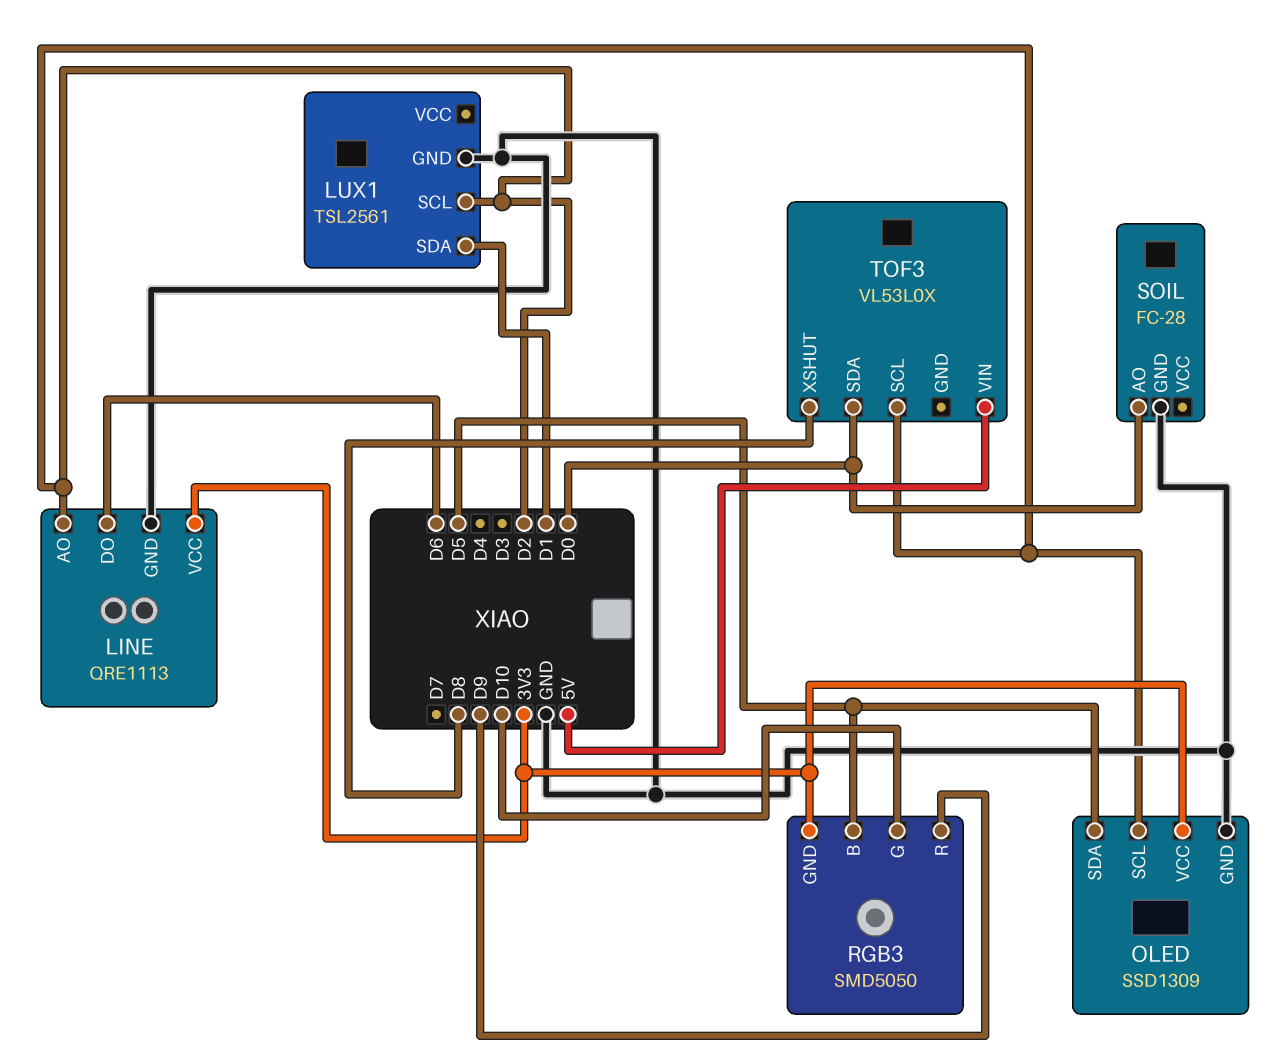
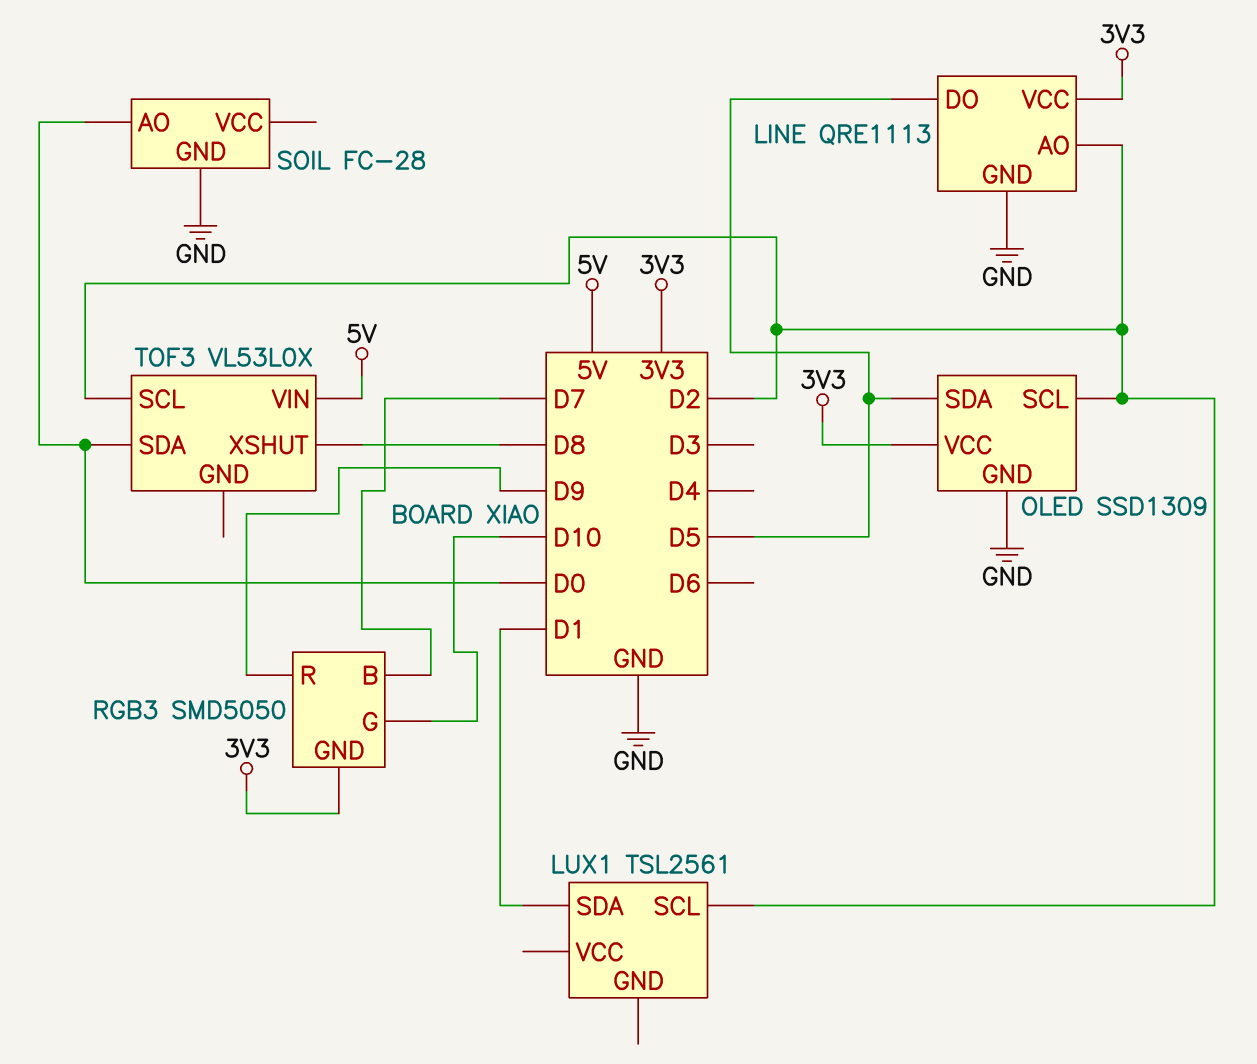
LINE pin DO: D6 -> D5
LUX1 pin GND: GND -> none
RGB3 pin B: D5 -> D7

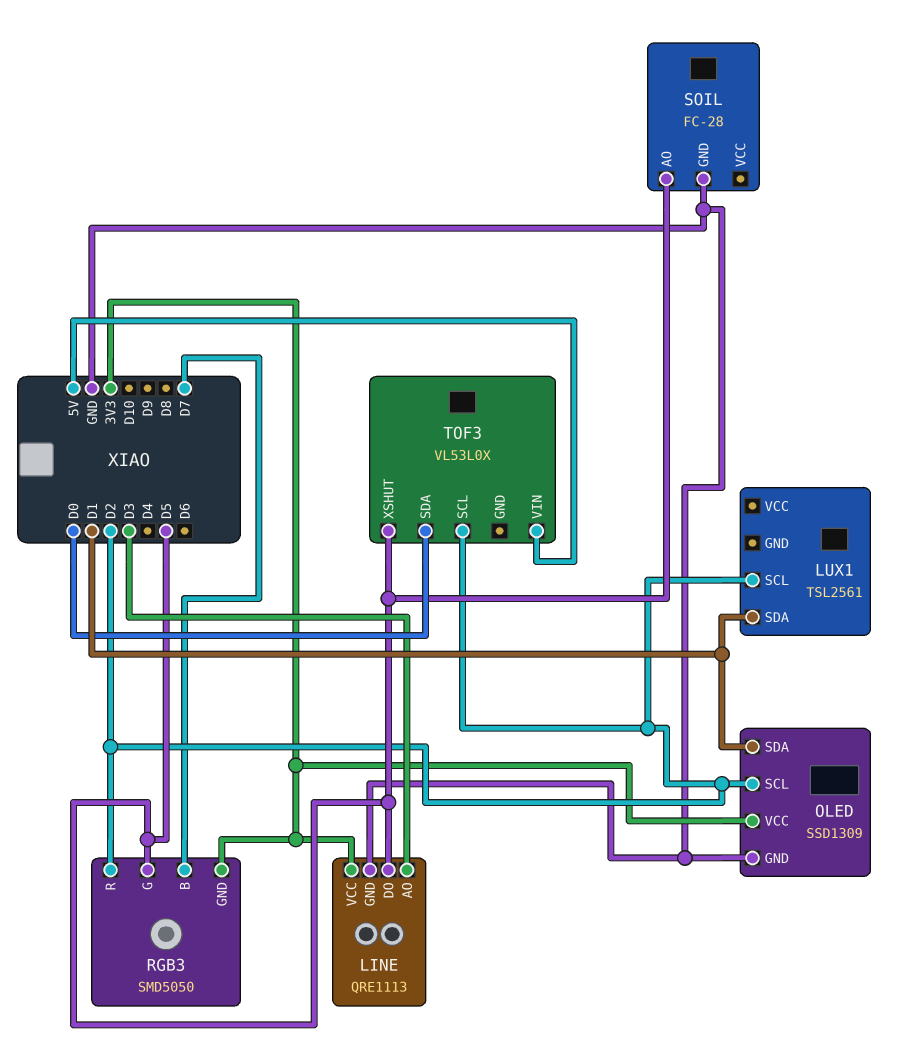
LINE pin AO: D2 -> D3
OLED pin SDA: D5 -> D1
RGB3 pin G: D10 -> D5
RGB3 pin R: D9 -> D2
SOIL pin AO: D0 -> D5
TOF3 pin XSHUT: D8 -> D5

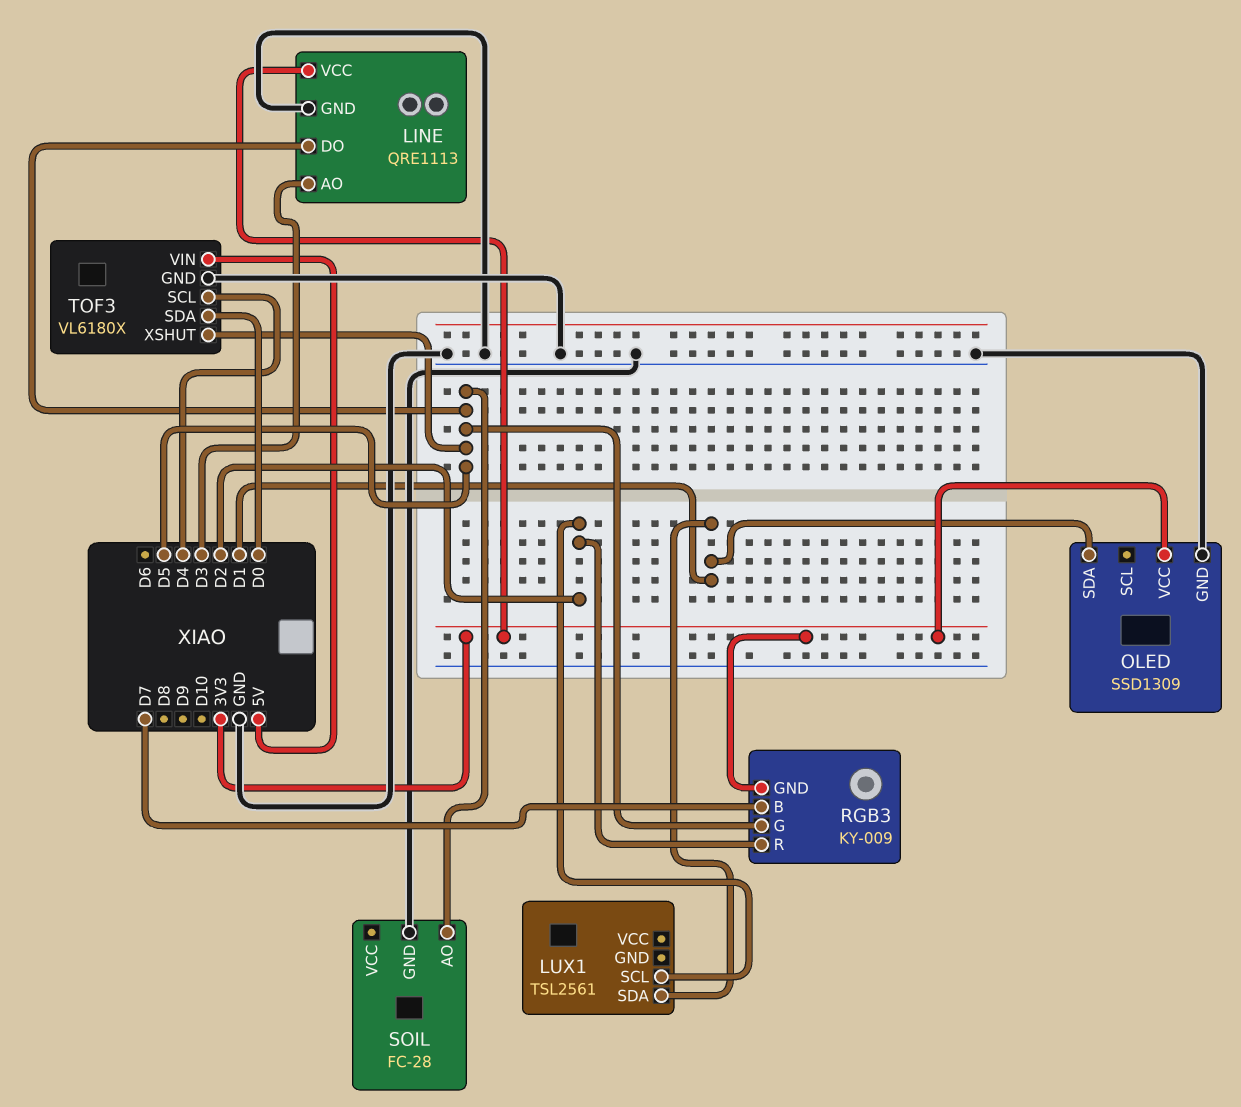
OLED pin SCL: D2 -> none
RGB3: SMD5050 -> KY-009
TOF3: VL53L0X -> VL6180X
TOF3 pin GND: none -> GND
TOF3 pin SCL: D2 -> D4

